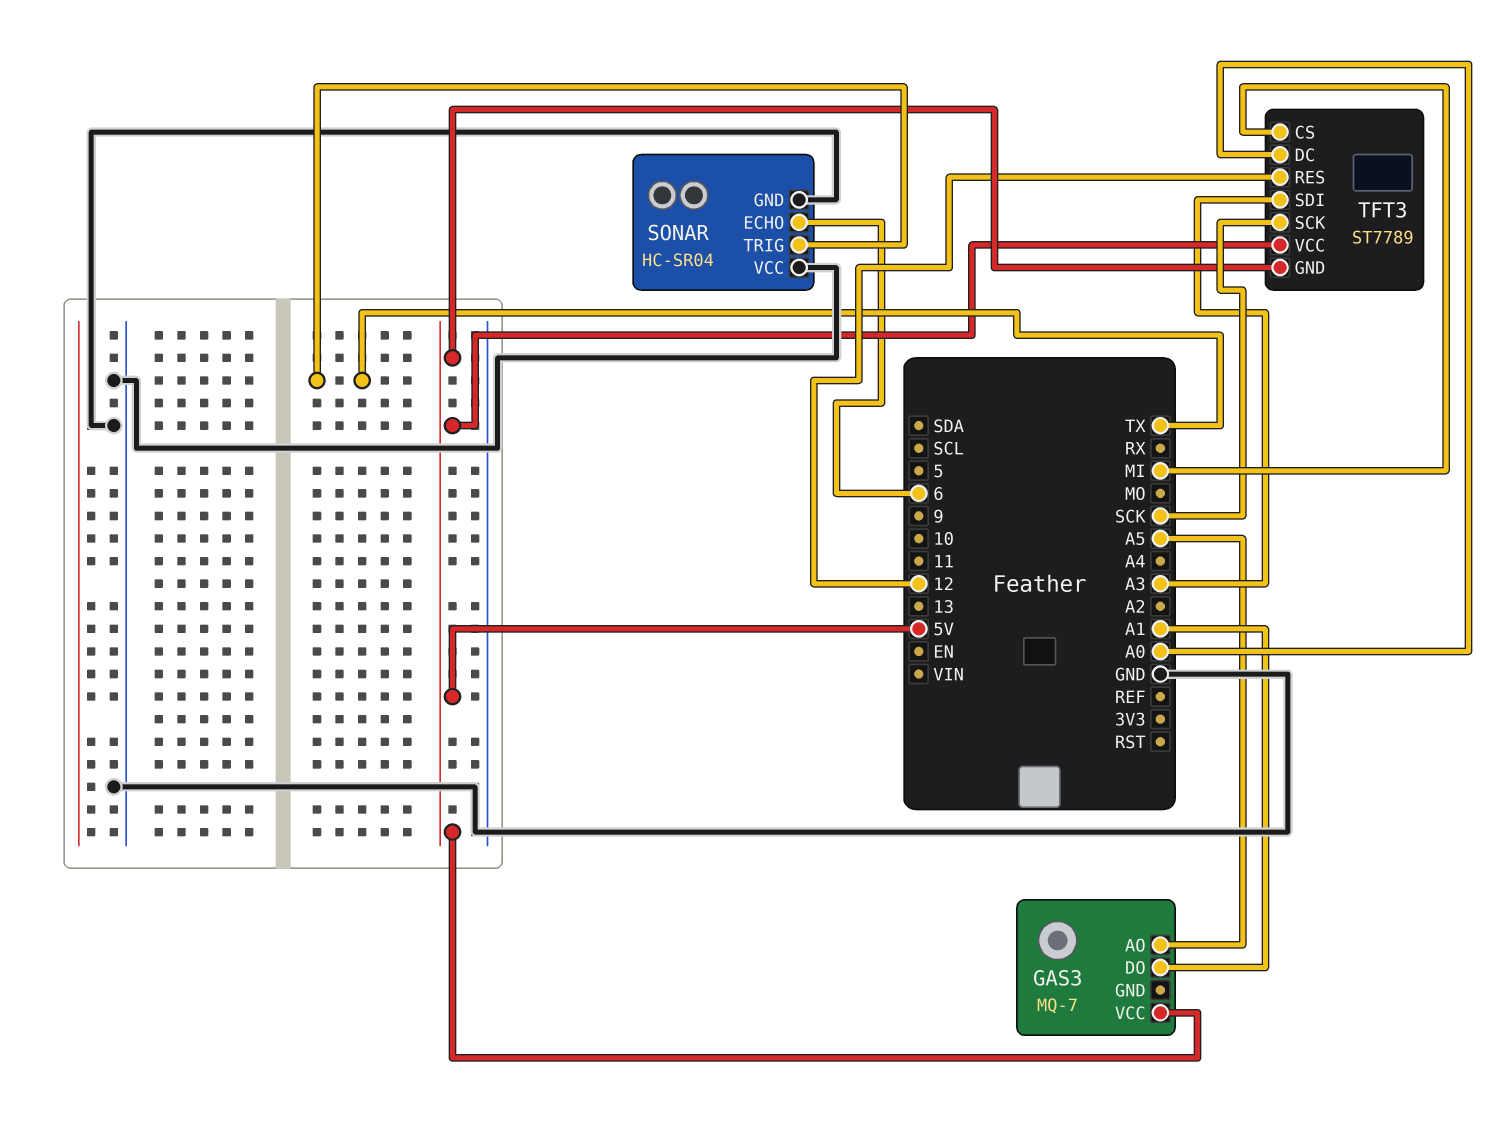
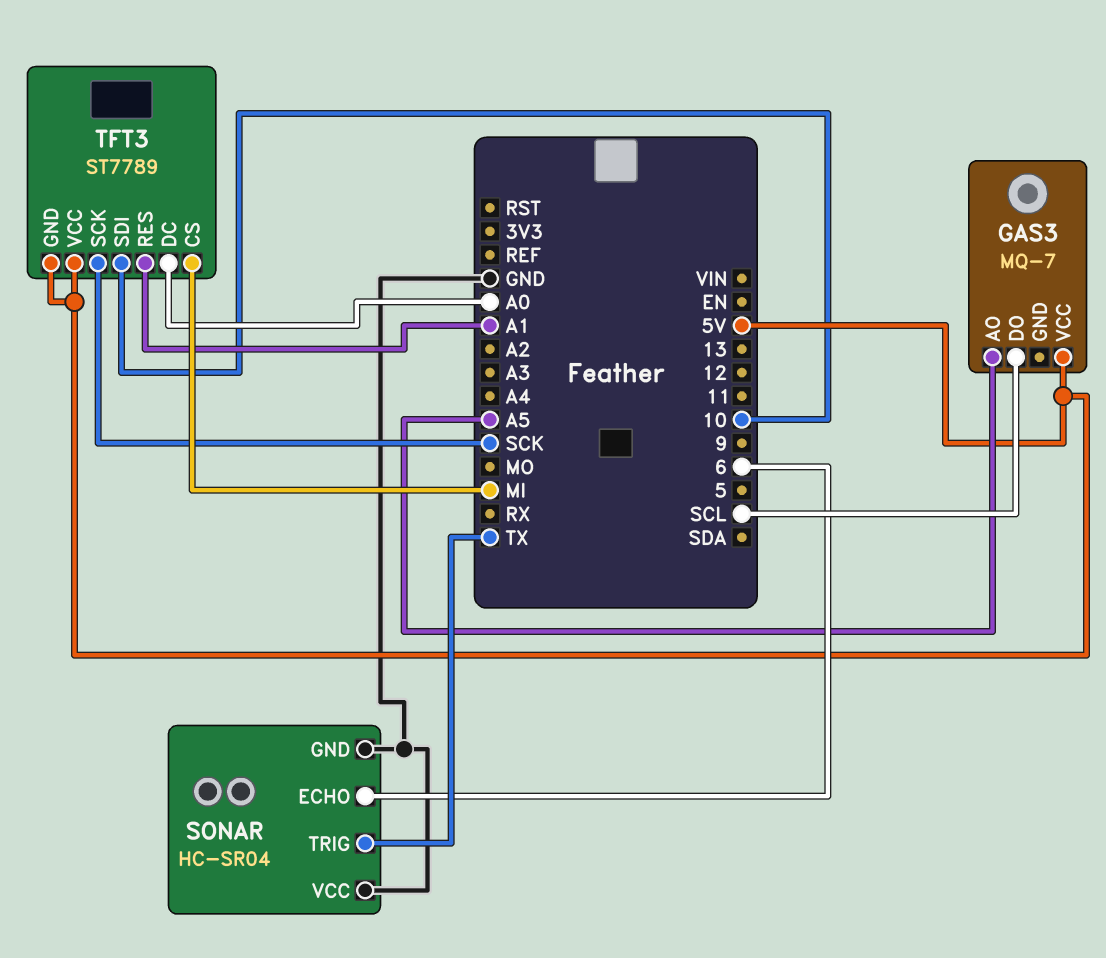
GAS3 pin DO: A1 -> SCL
TFT3 pin RES: 12 -> A1
TFT3 pin SDI: A3 -> 10

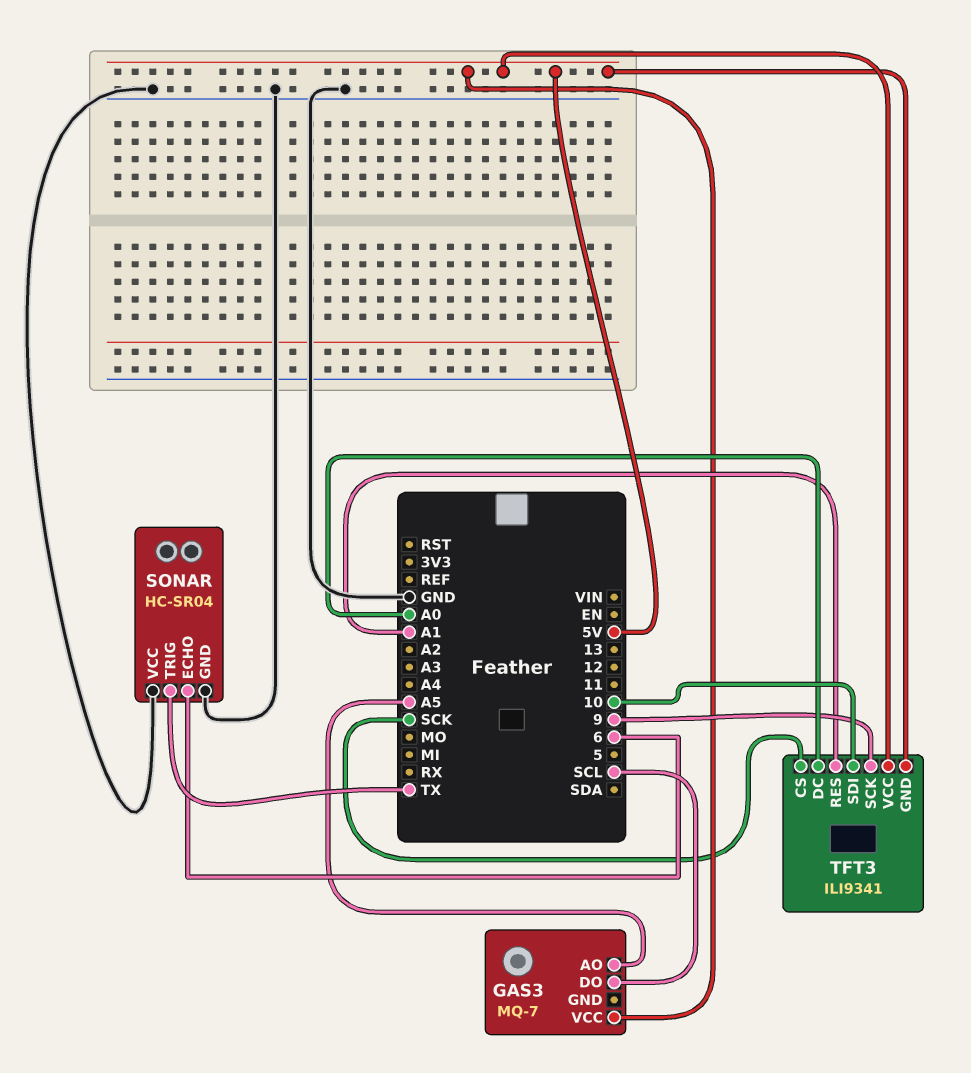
TFT3: ST7789 -> ILI9341
TFT3 pin CS: MI -> SCK
TFT3 pin SCK: SCK -> 9

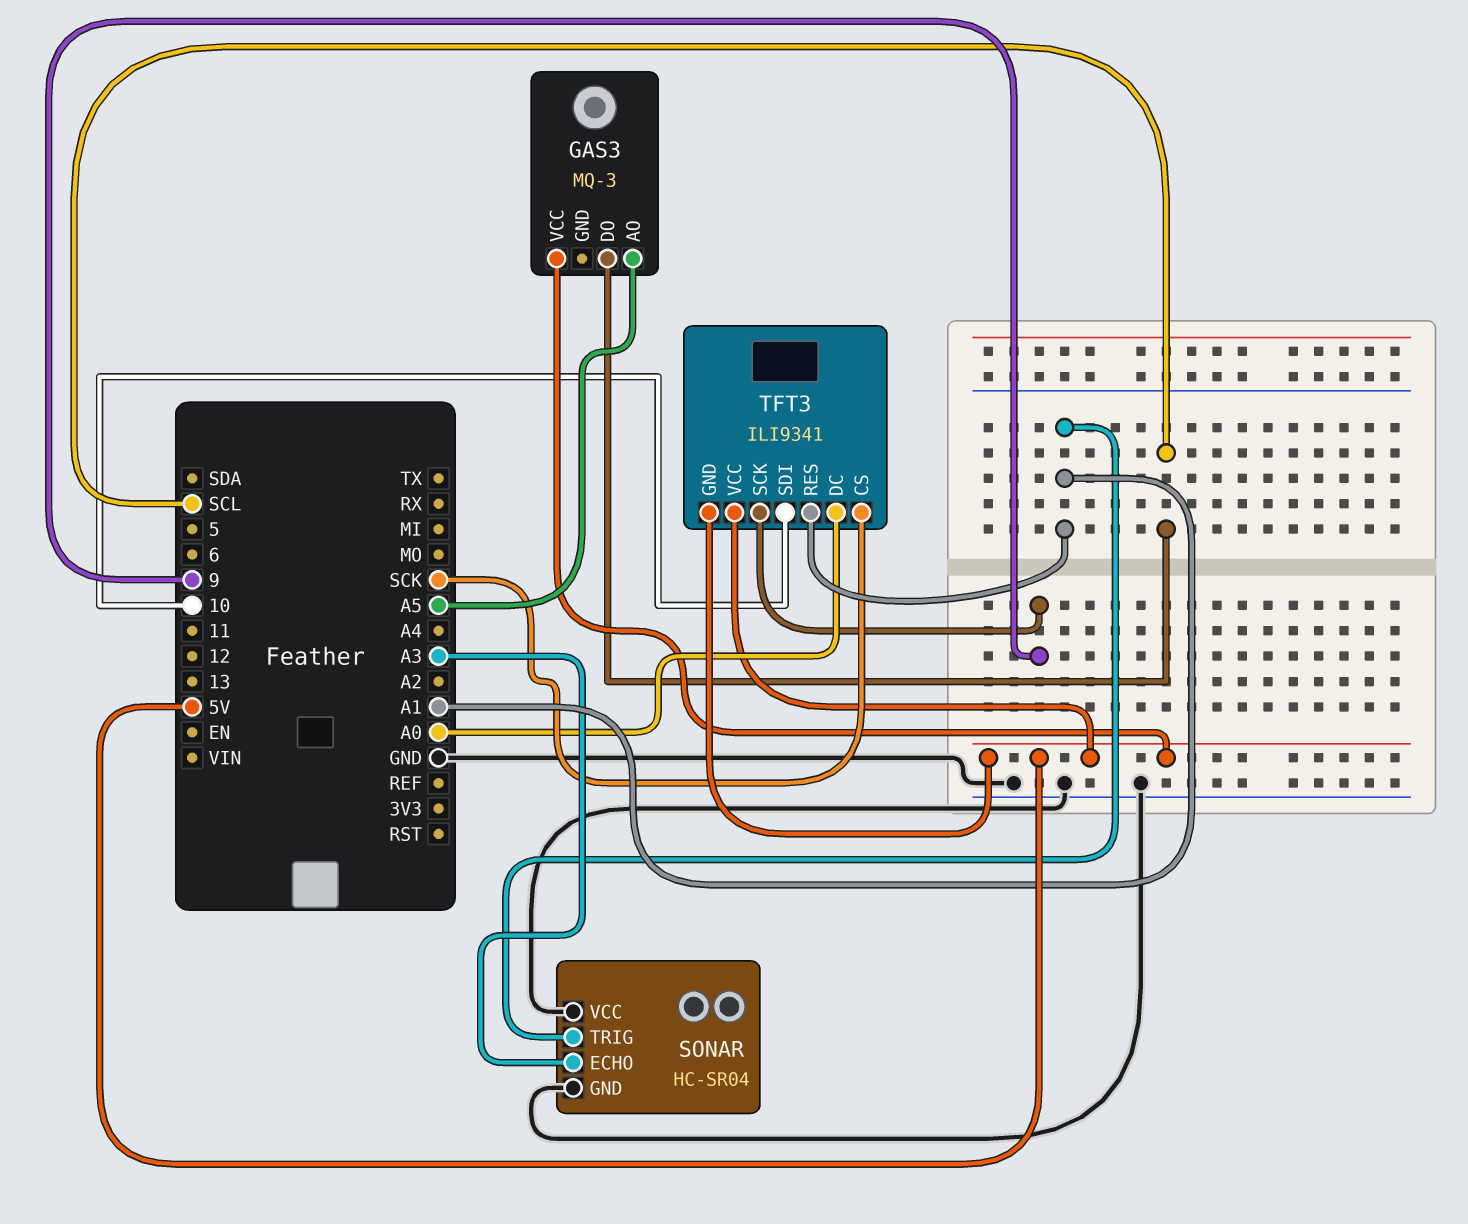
GAS3: MQ-7 -> MQ-3
SONAR pin ECHO: 6 -> A3
SONAR pin TRIG: TX -> A1

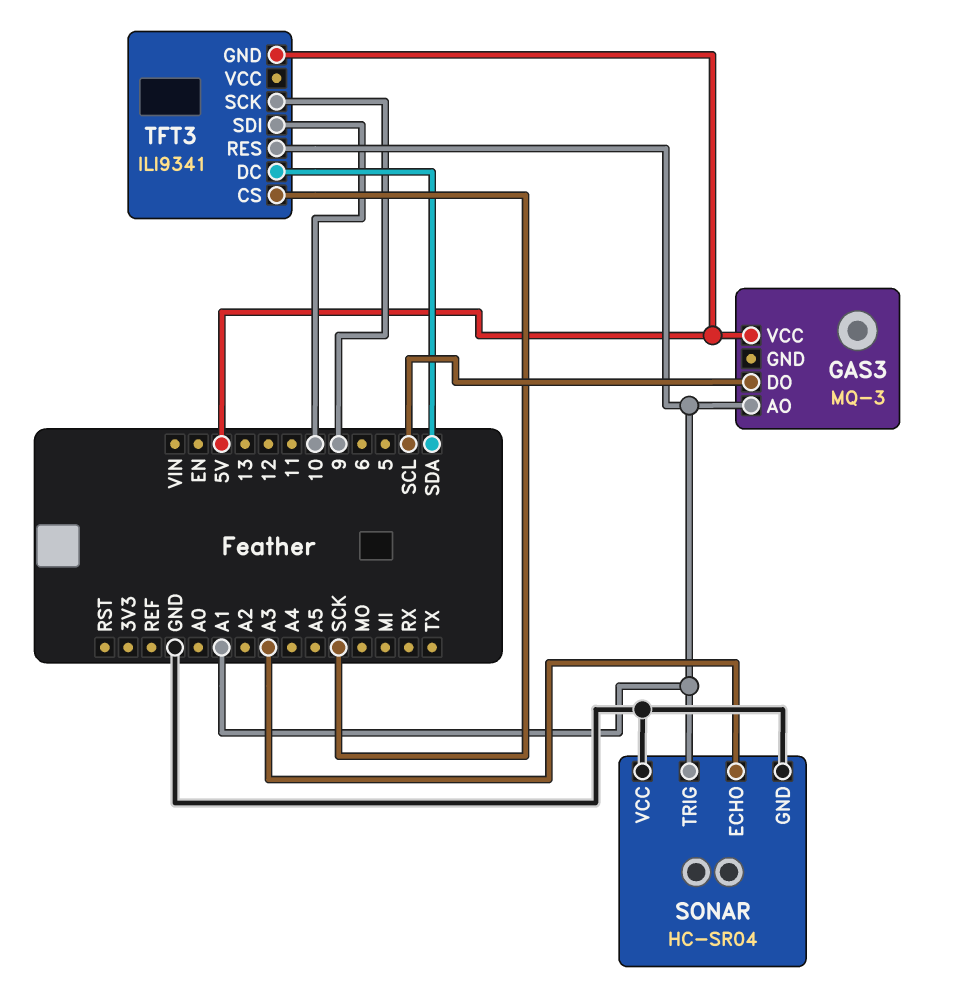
GAS3 pin AO: A5 -> A1
TFT3 pin DC: A0 -> SDA
TFT3 pin VCC: 5V -> none

